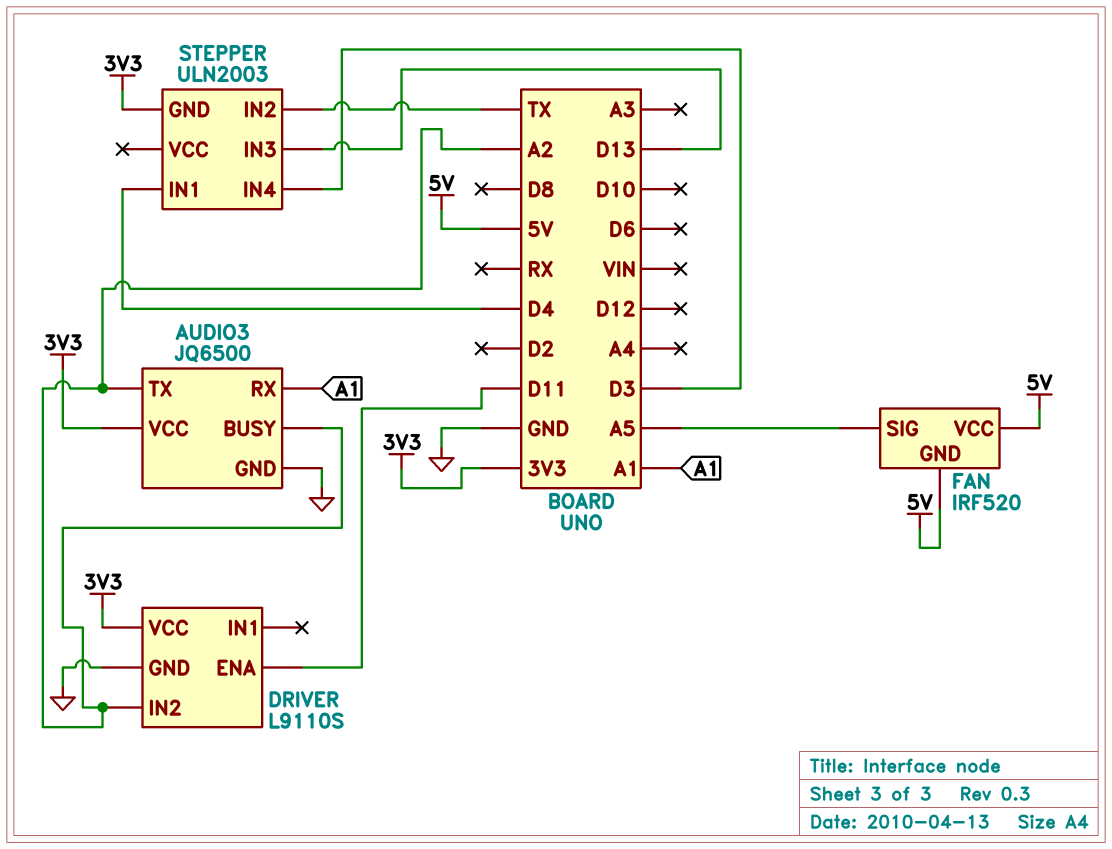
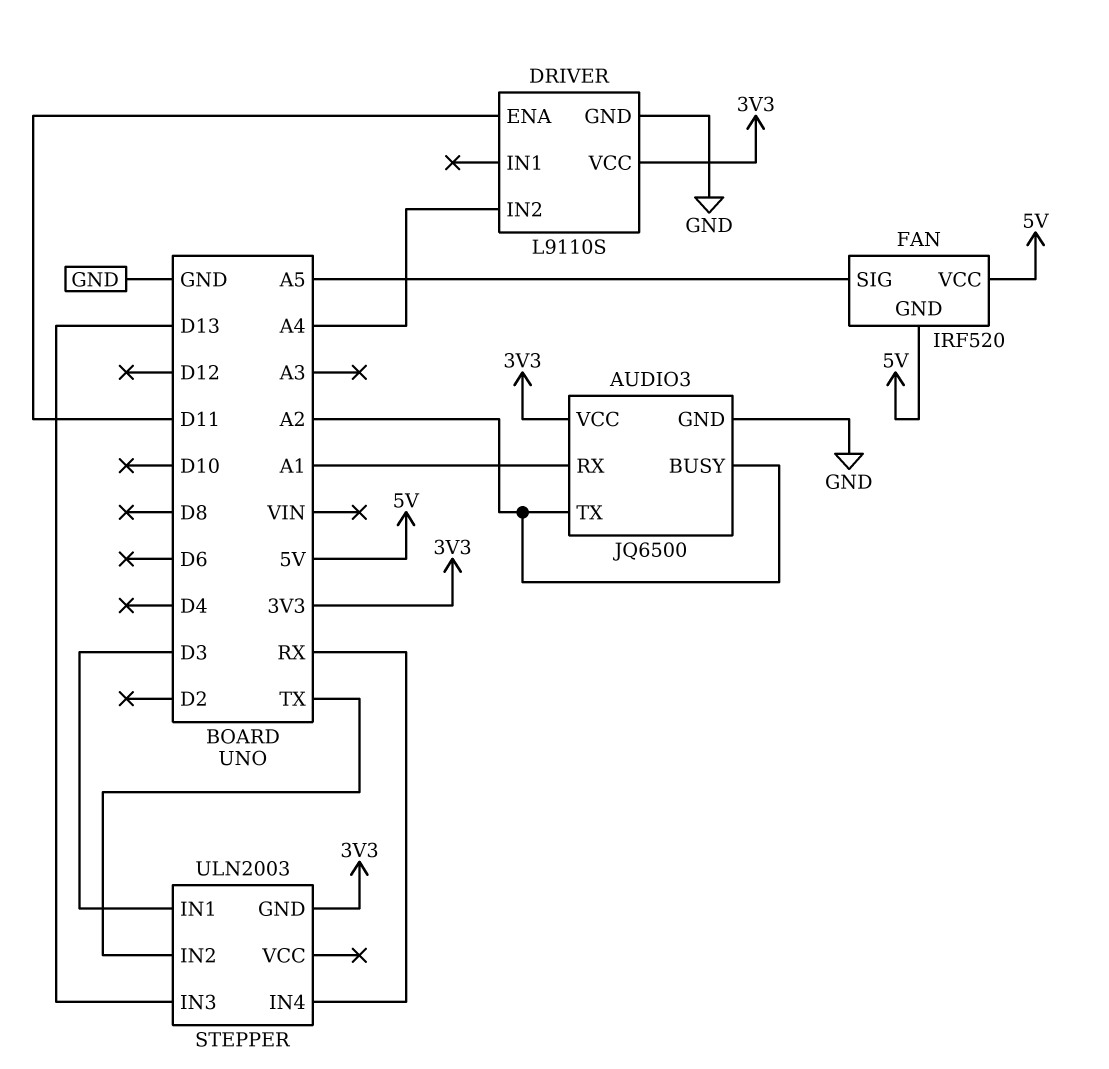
DRIVER pin IN2: A2 -> A4
STEPPER pin IN1: D4 -> D3
STEPPER pin IN4: D3 -> RX

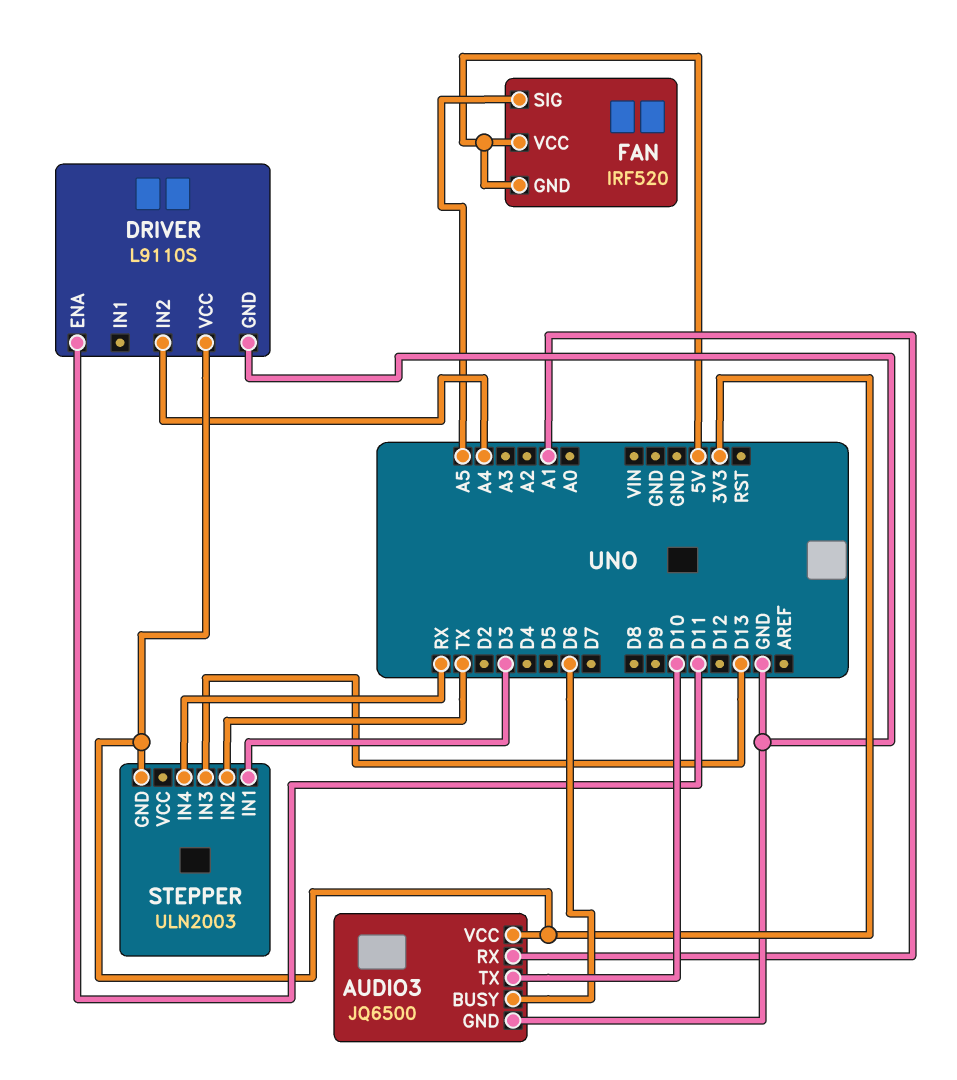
AUDIO3 pin BUSY: A2 -> D6
AUDIO3 pin TX: A2 -> D10

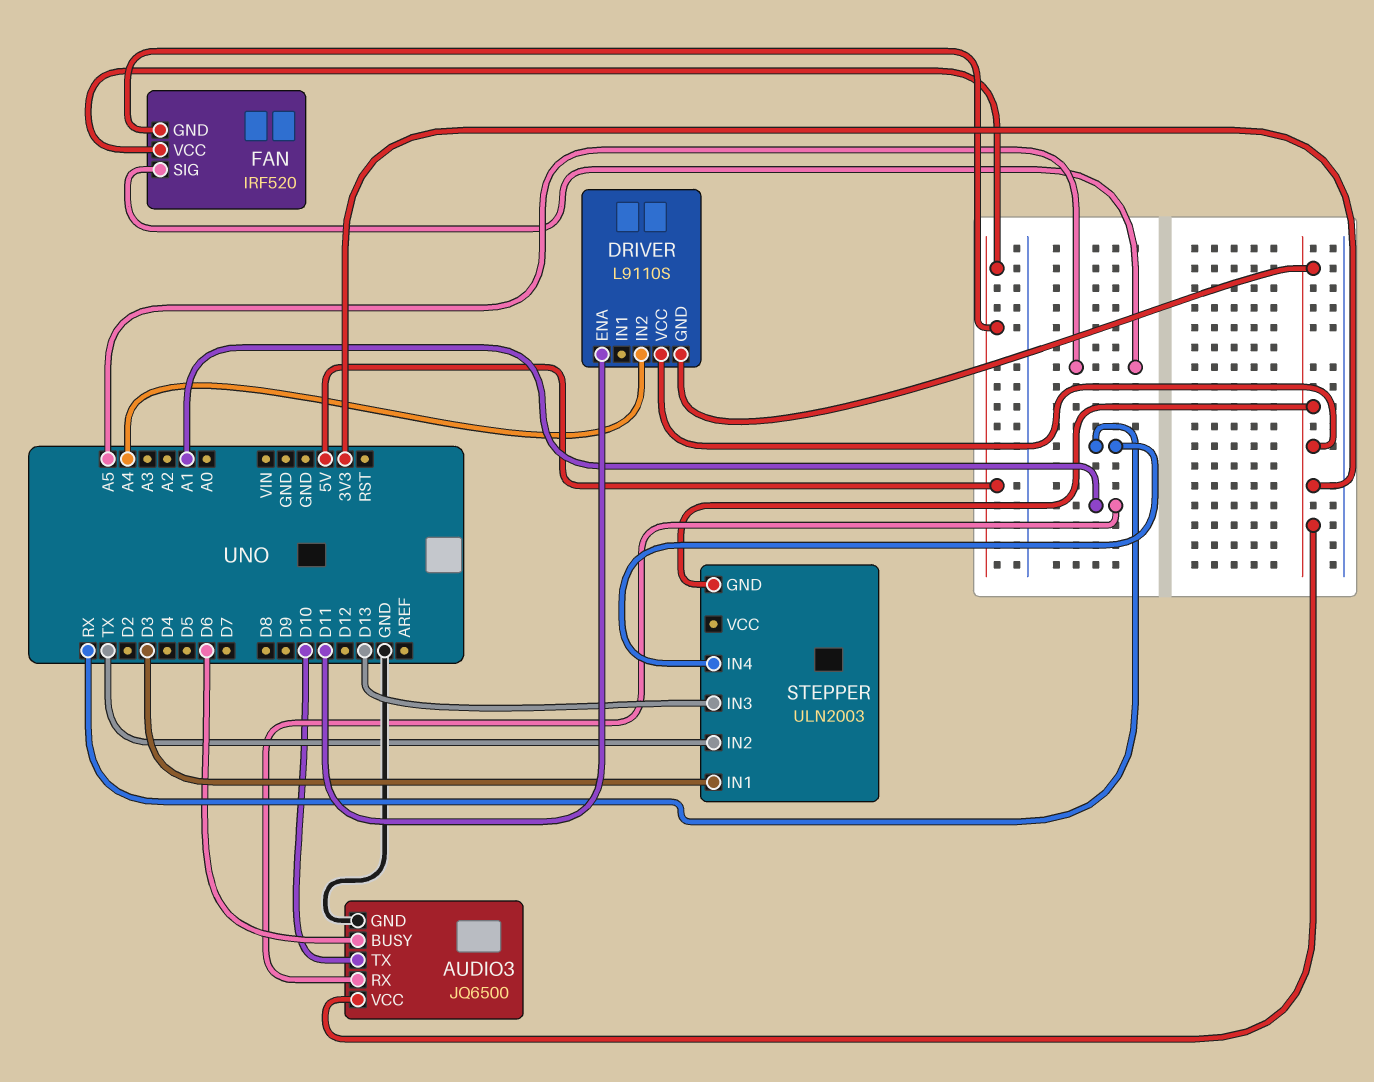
DRIVER pin GND: GND -> 3V3

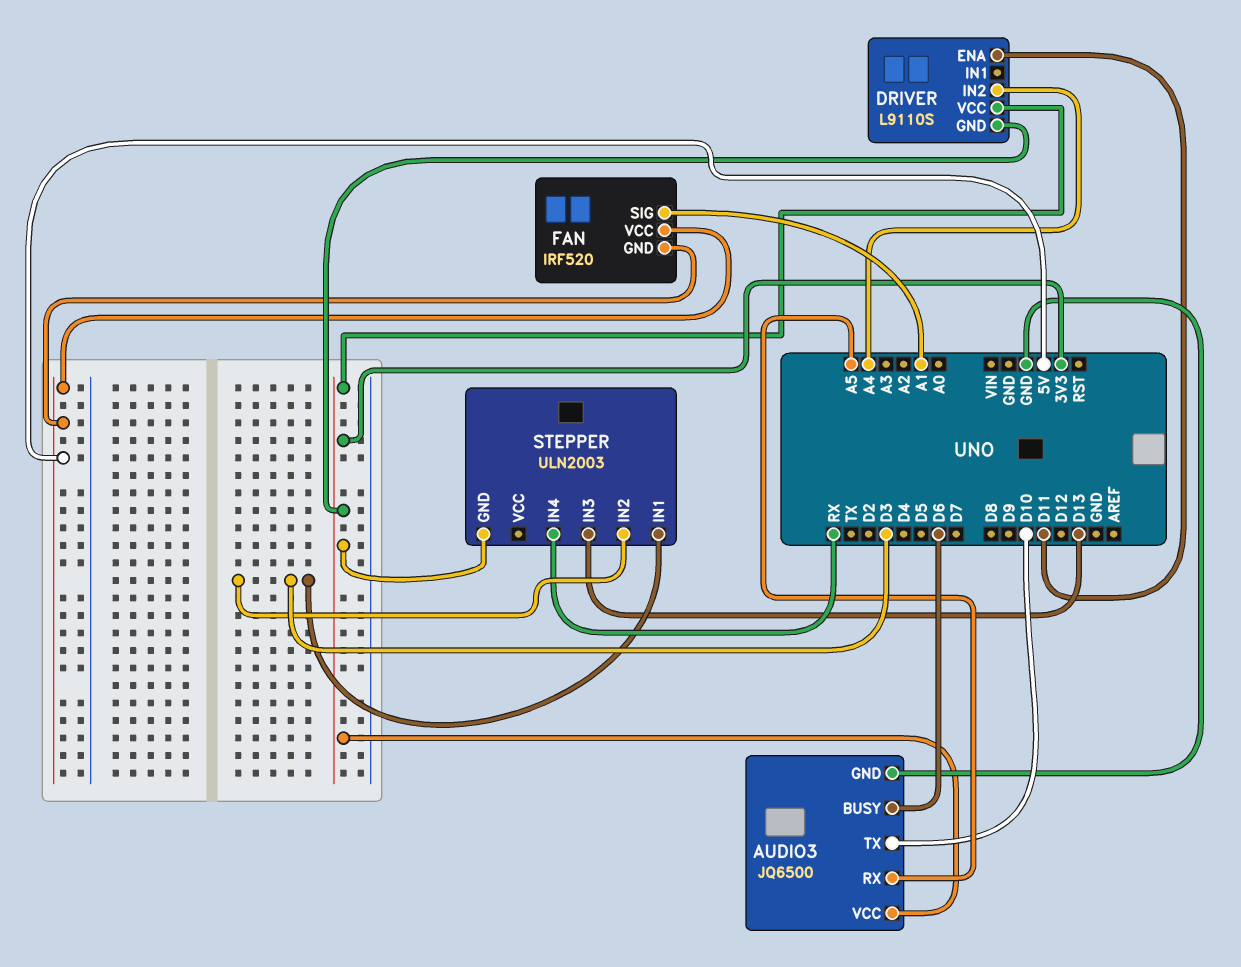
AUDIO3 pin RX: A1 -> A5
FAN pin SIG: A5 -> A1
STEPPER pin IN2: TX -> D3

